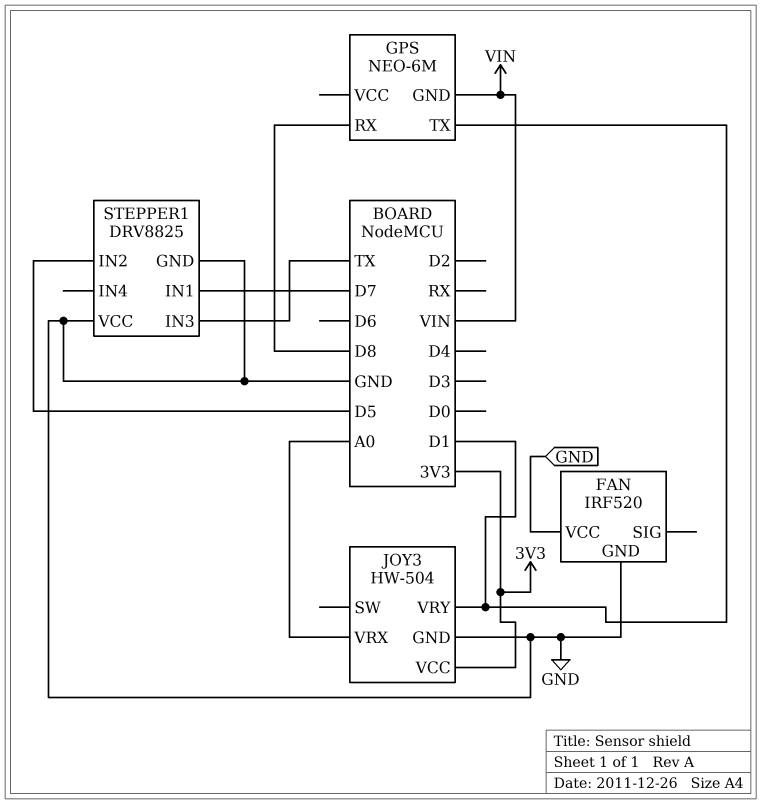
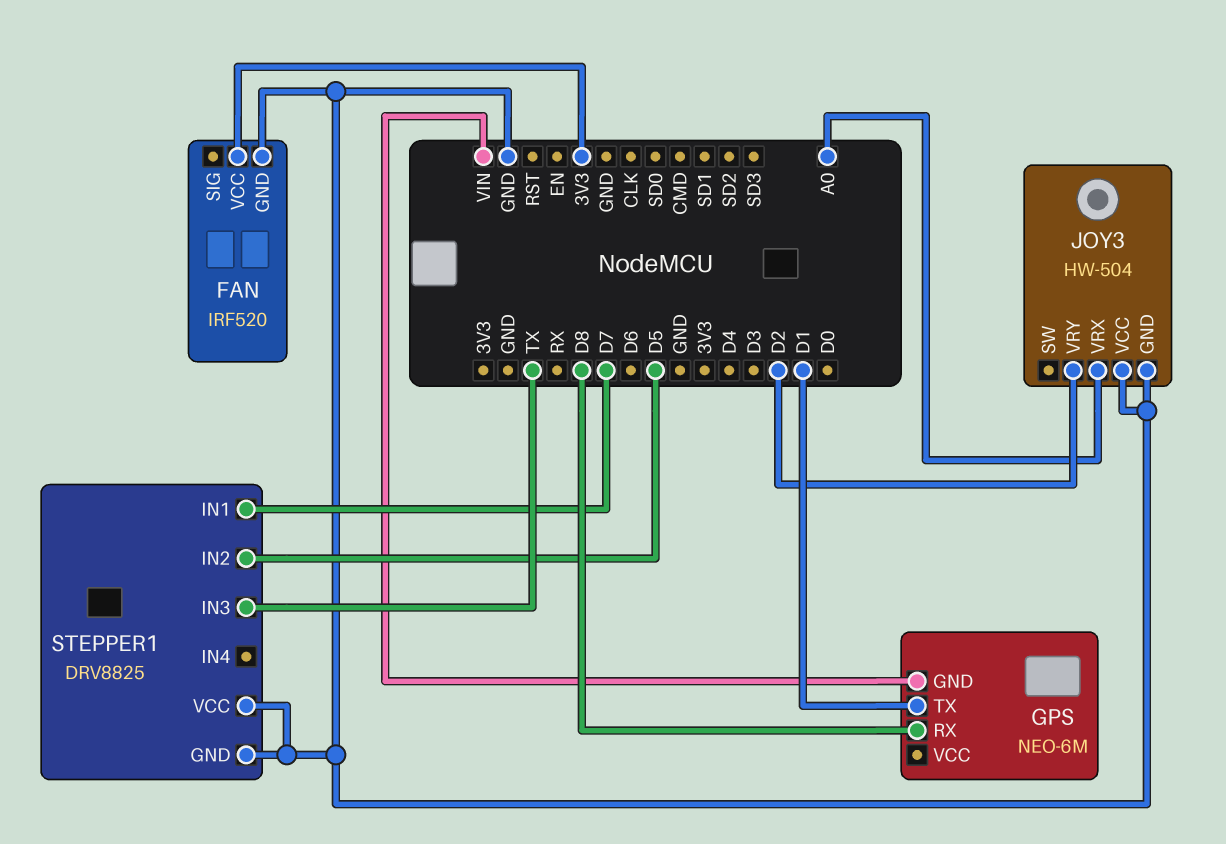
FAN pin VCC: GND -> 3V3
JOY3 pin VCC: 3V3 -> GND
JOY3 pin VRY: D1 -> D2

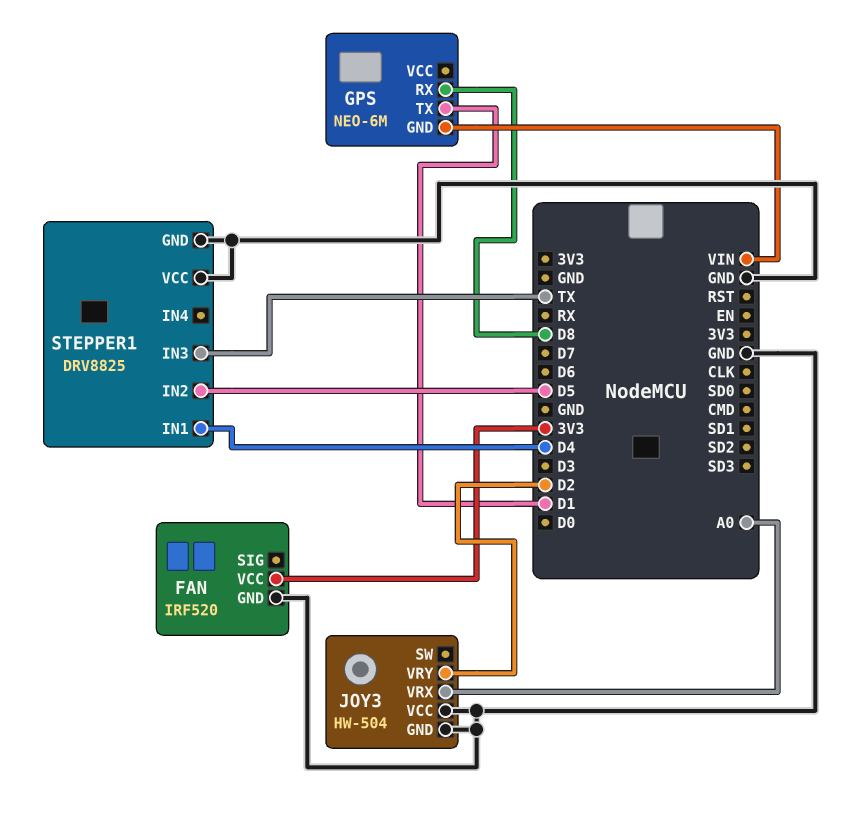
STEPPER1 pin IN1: D7 -> D4

